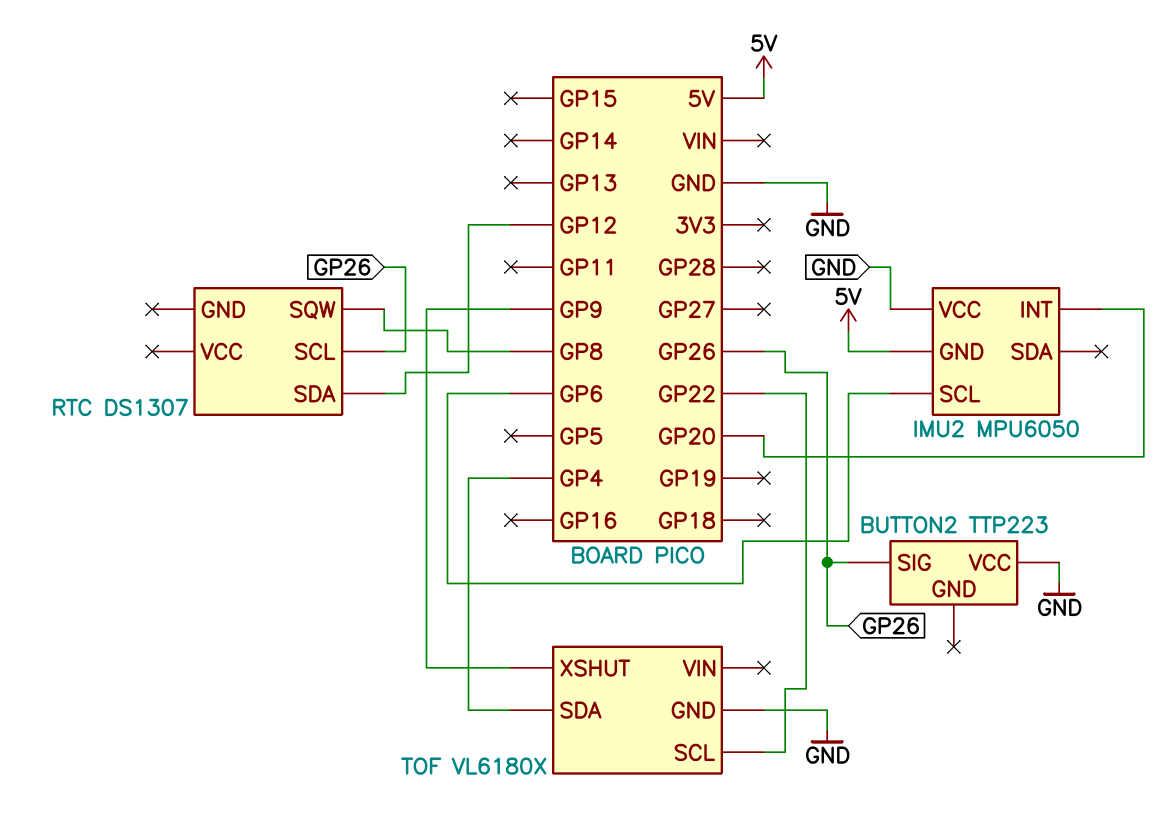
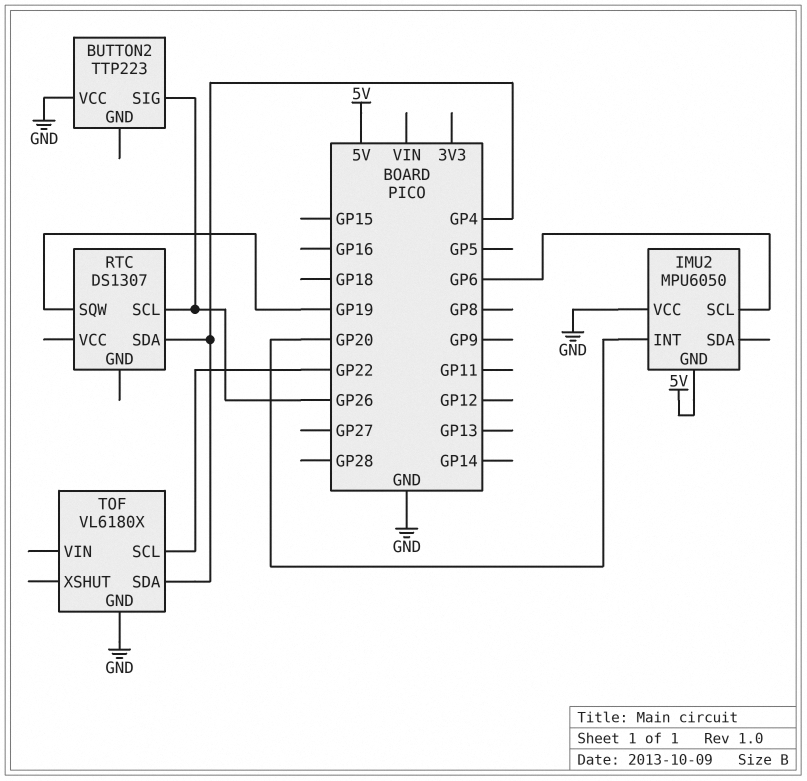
RTC pin SDA: GP12 -> GP4
RTC pin SQW: GP8 -> GP19
TOF pin XSHUT: GP9 -> none

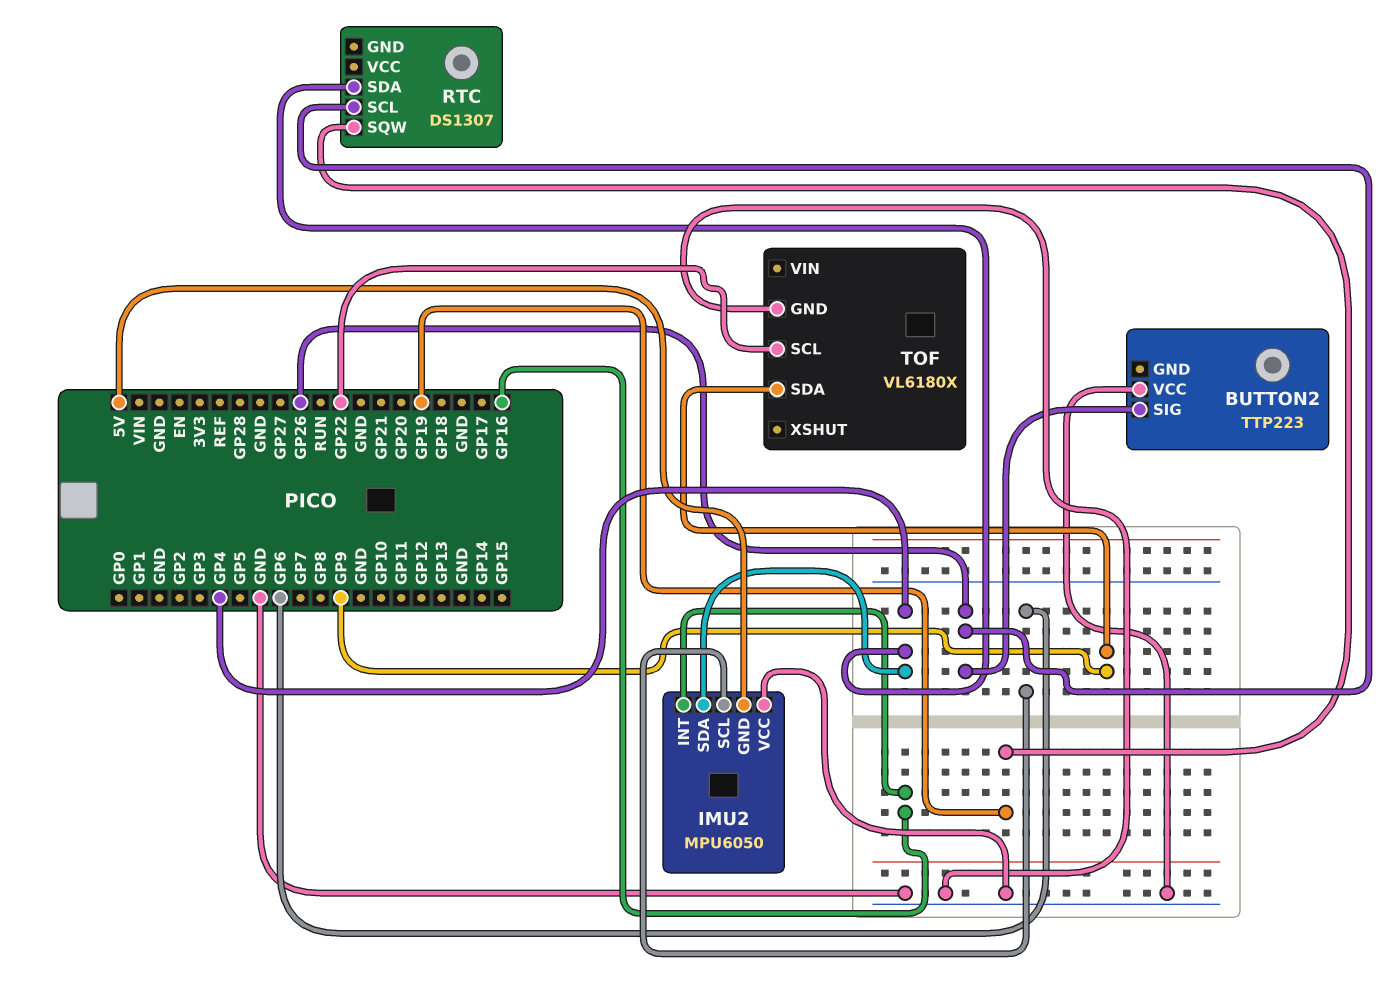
IMU2 pin INT: GP20 -> GP16
IMU2 pin SDA: none -> GP4
TOF pin SDA: GP4 -> GP9

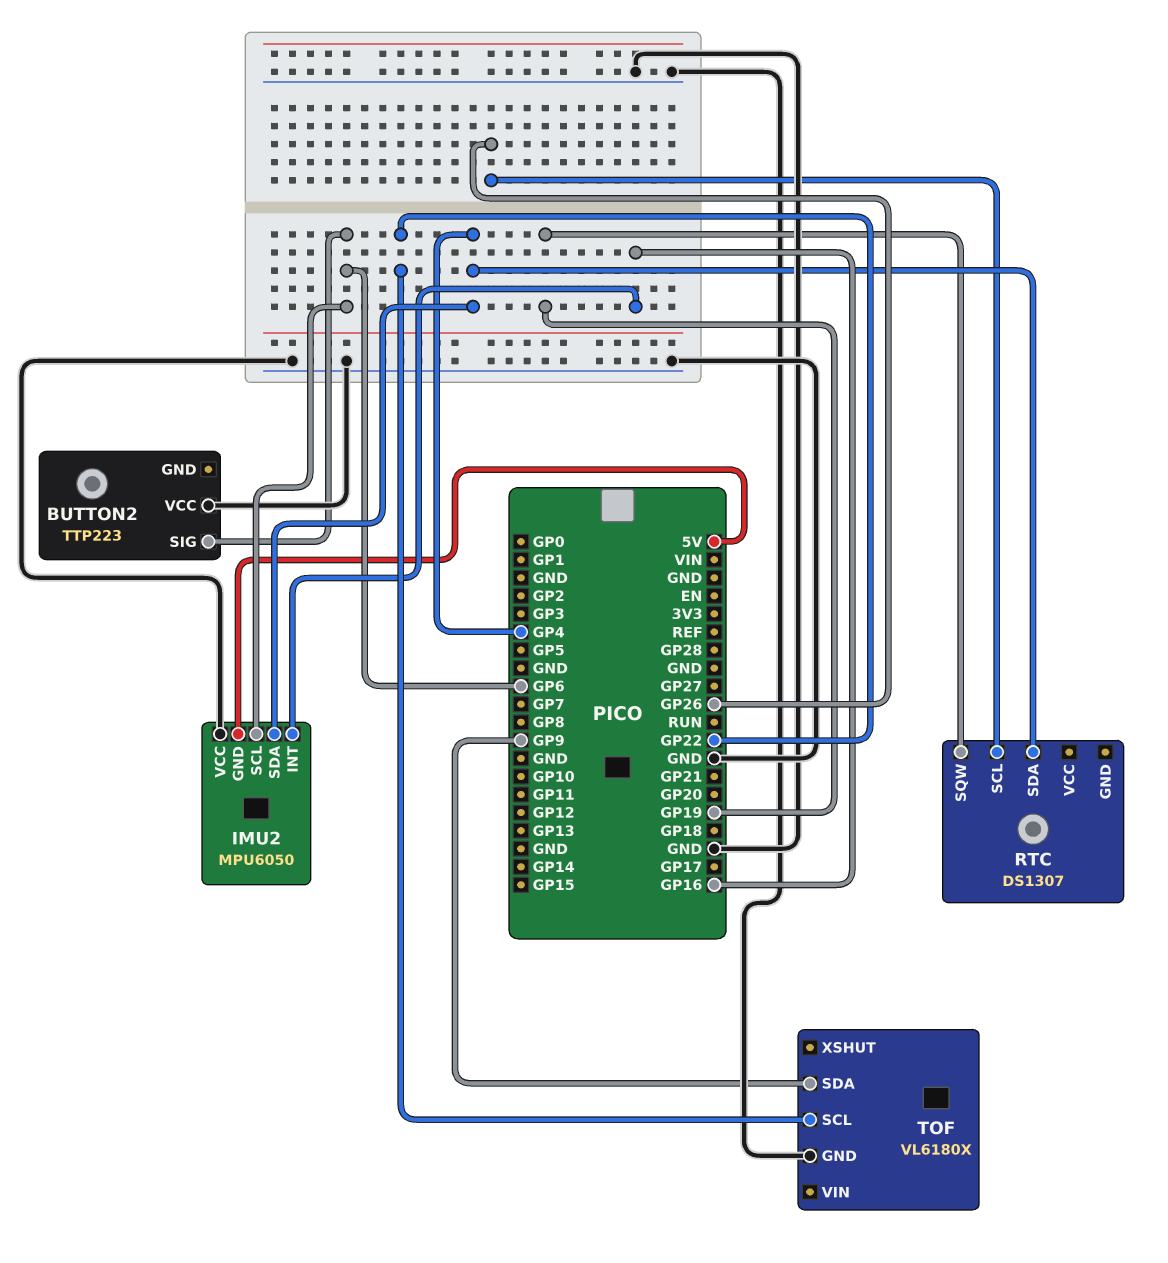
BUTTON2 pin SIG: GP26 -> GP6

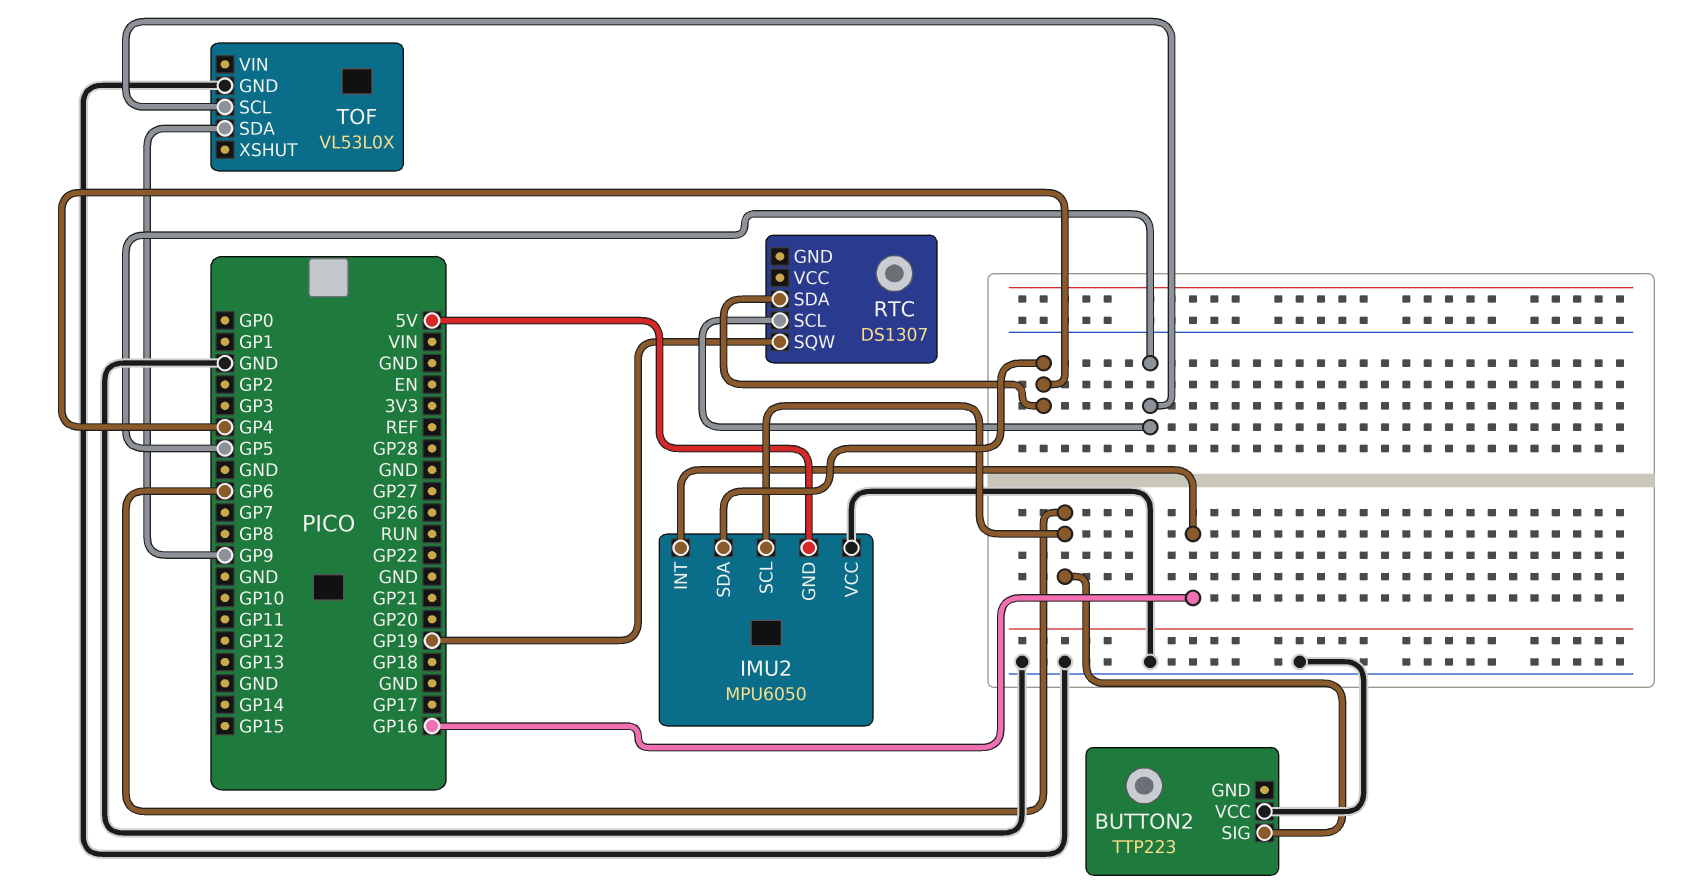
RTC pin SCL: GP26 -> GP5
TOF: VL6180X -> VL53L0X
TOF pin SCL: GP22 -> GP5

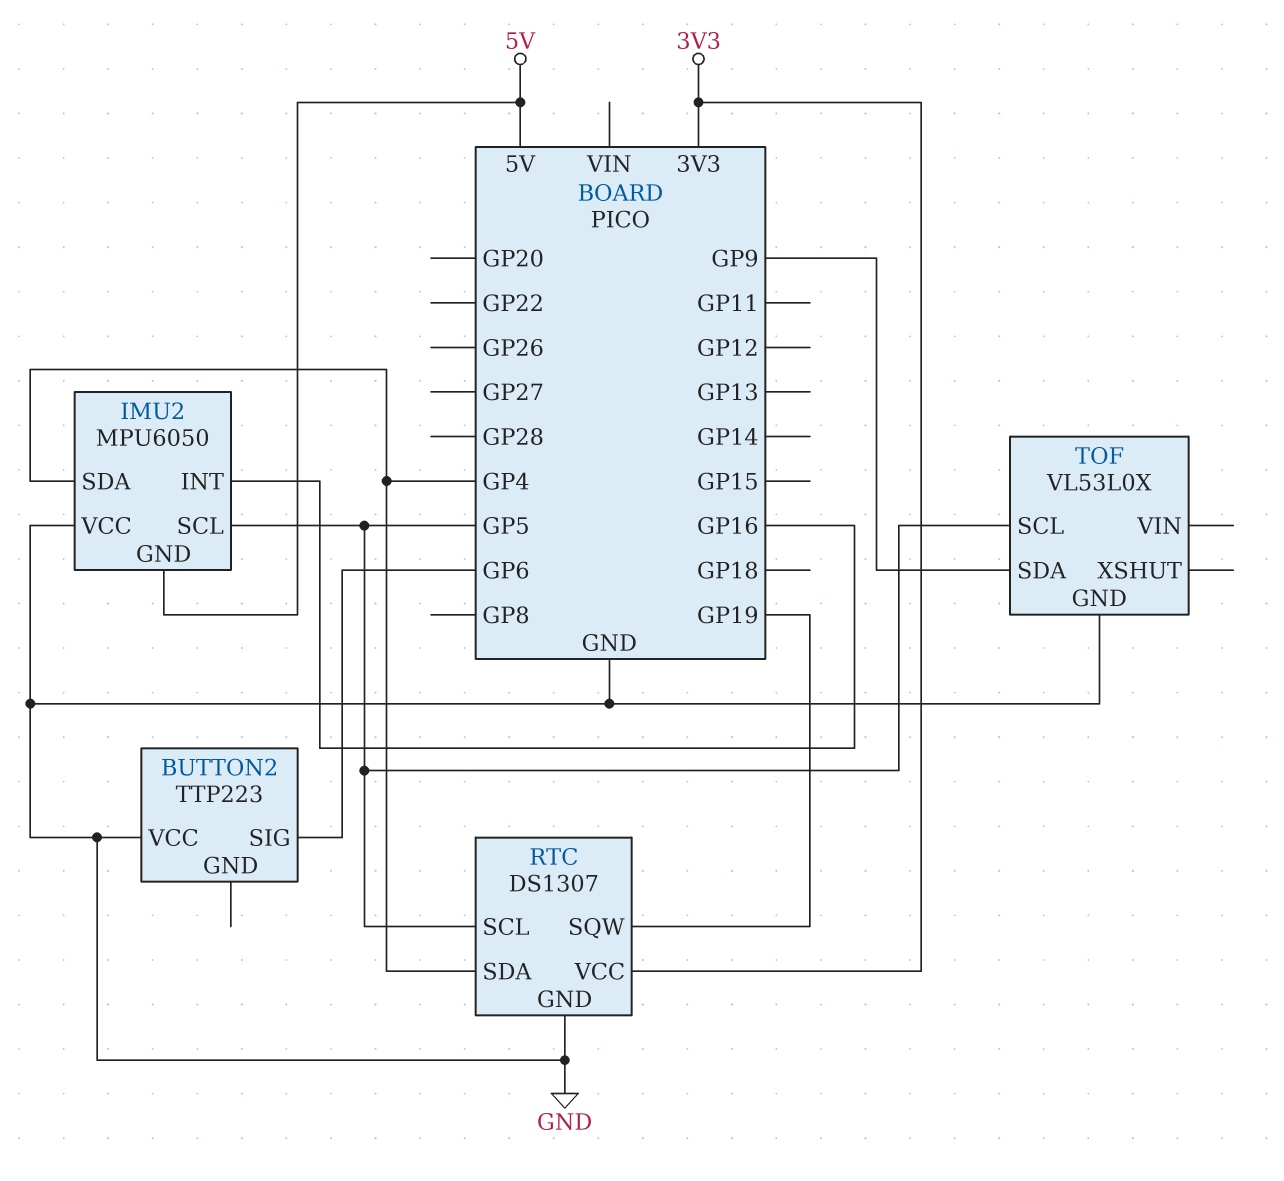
IMU2 pin SCL: GP6 -> GP5
RTC pin GND: none -> GND
RTC pin VCC: none -> 3V3

